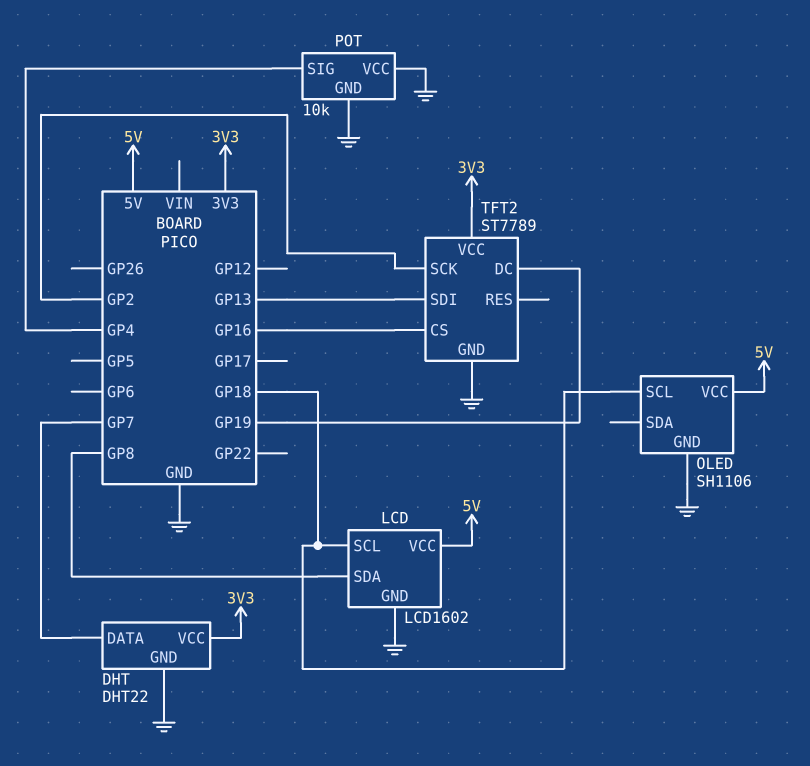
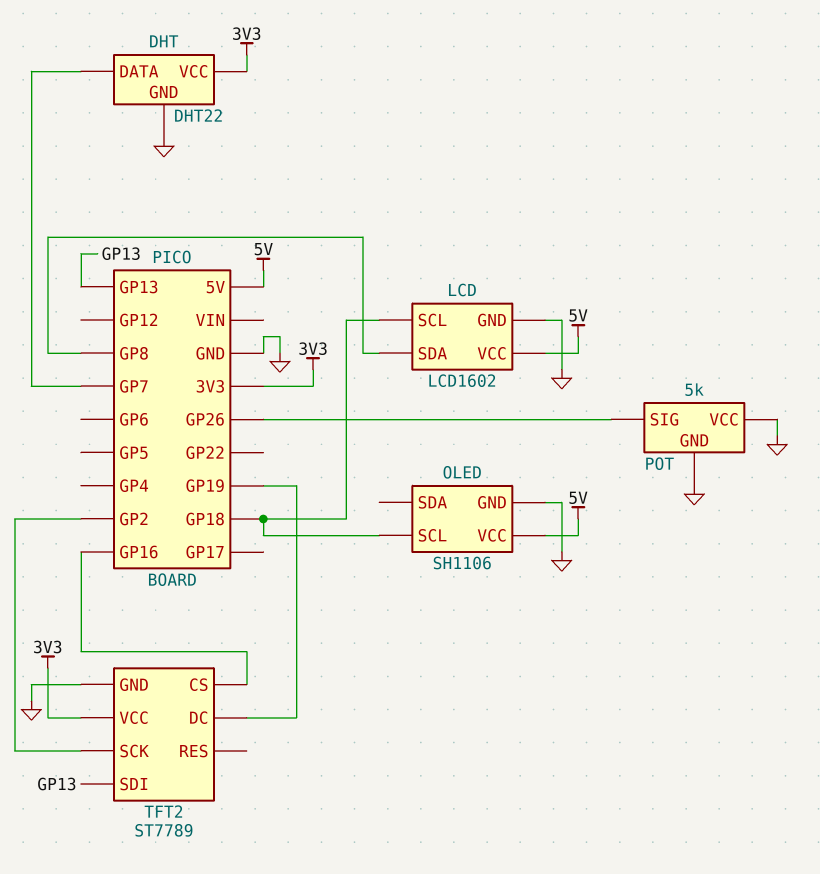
POT: 10k -> 5k
POT pin SIG: GP4 -> GP26

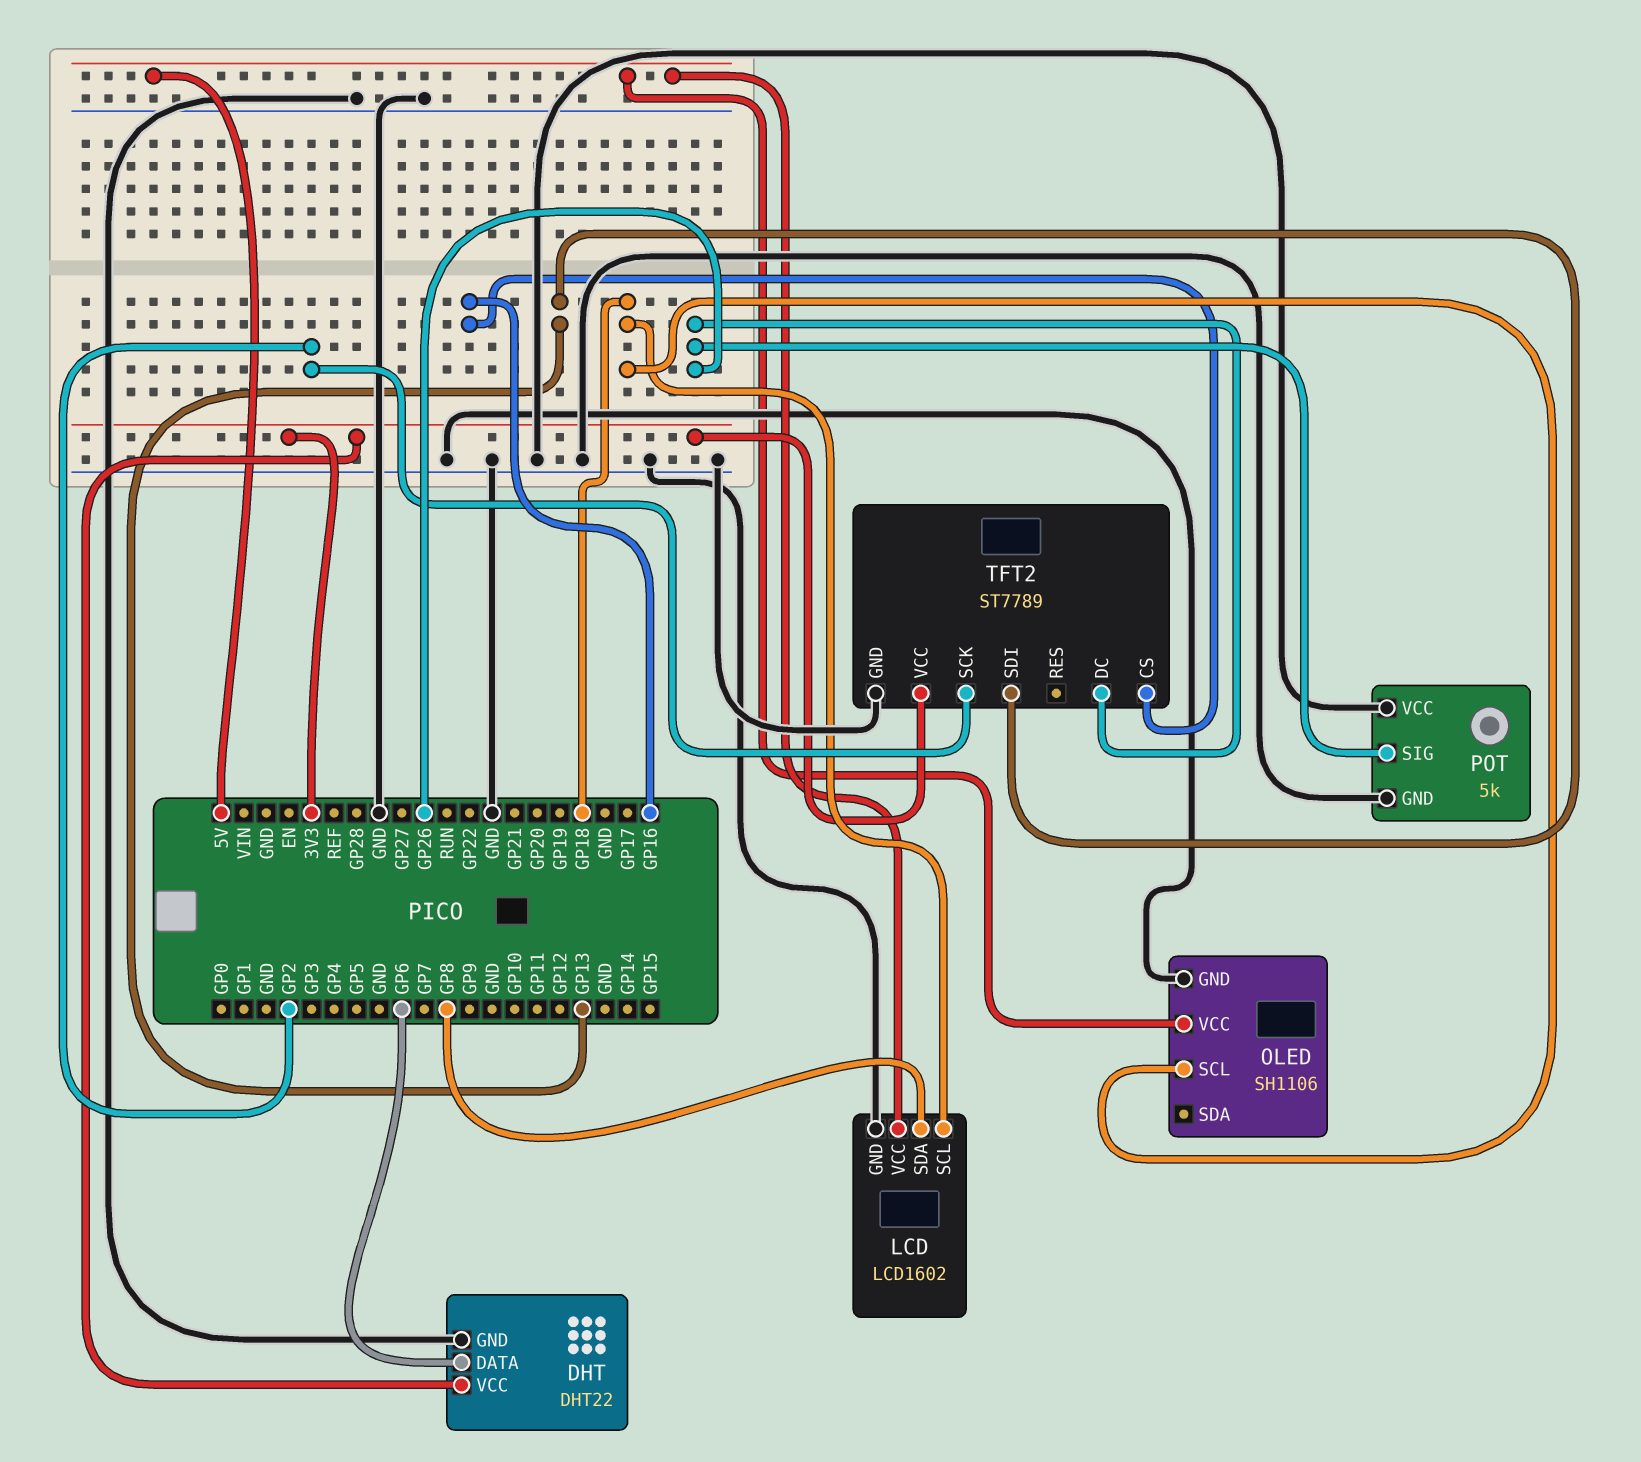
DHT pin DATA: GP7 -> GP6
TFT2 pin DC: GP19 -> GP26

